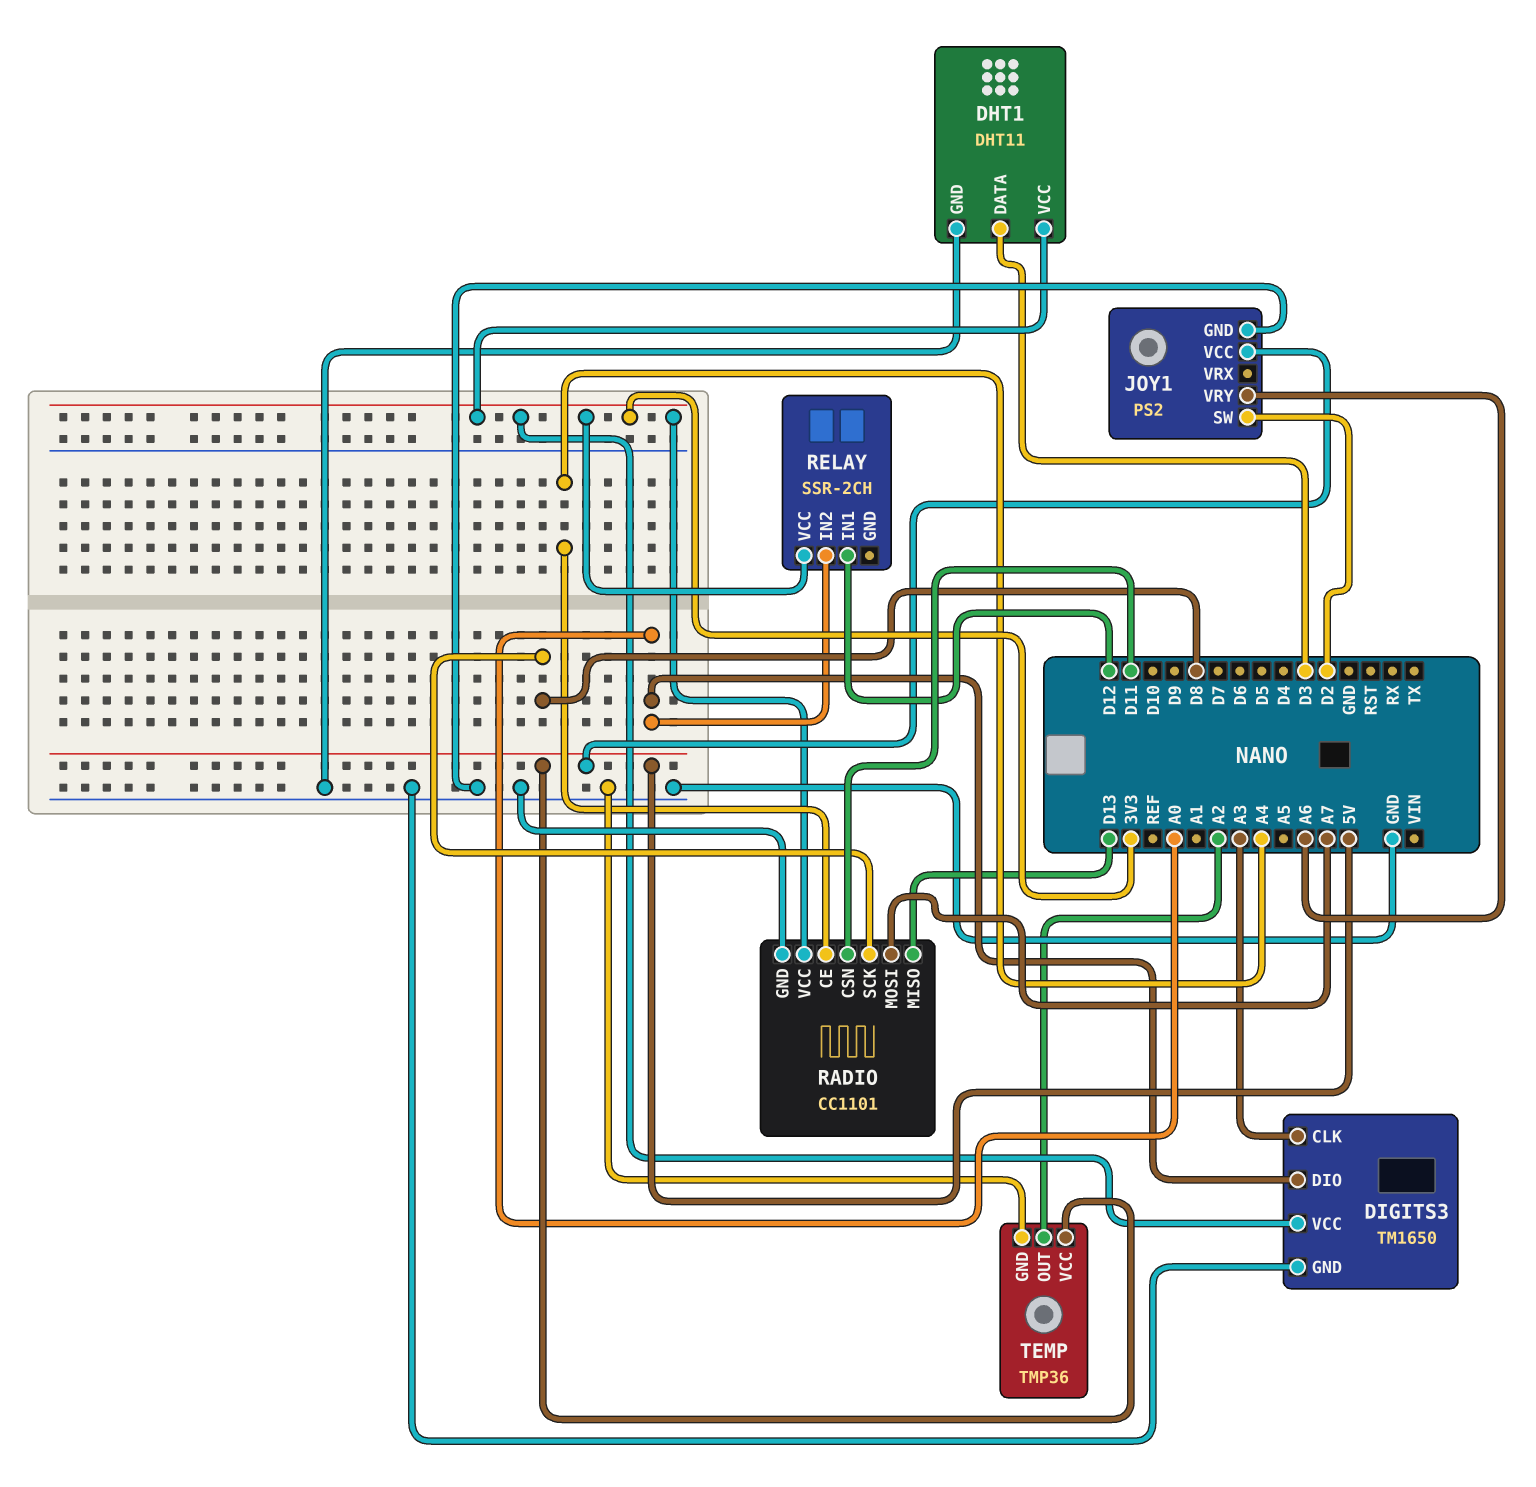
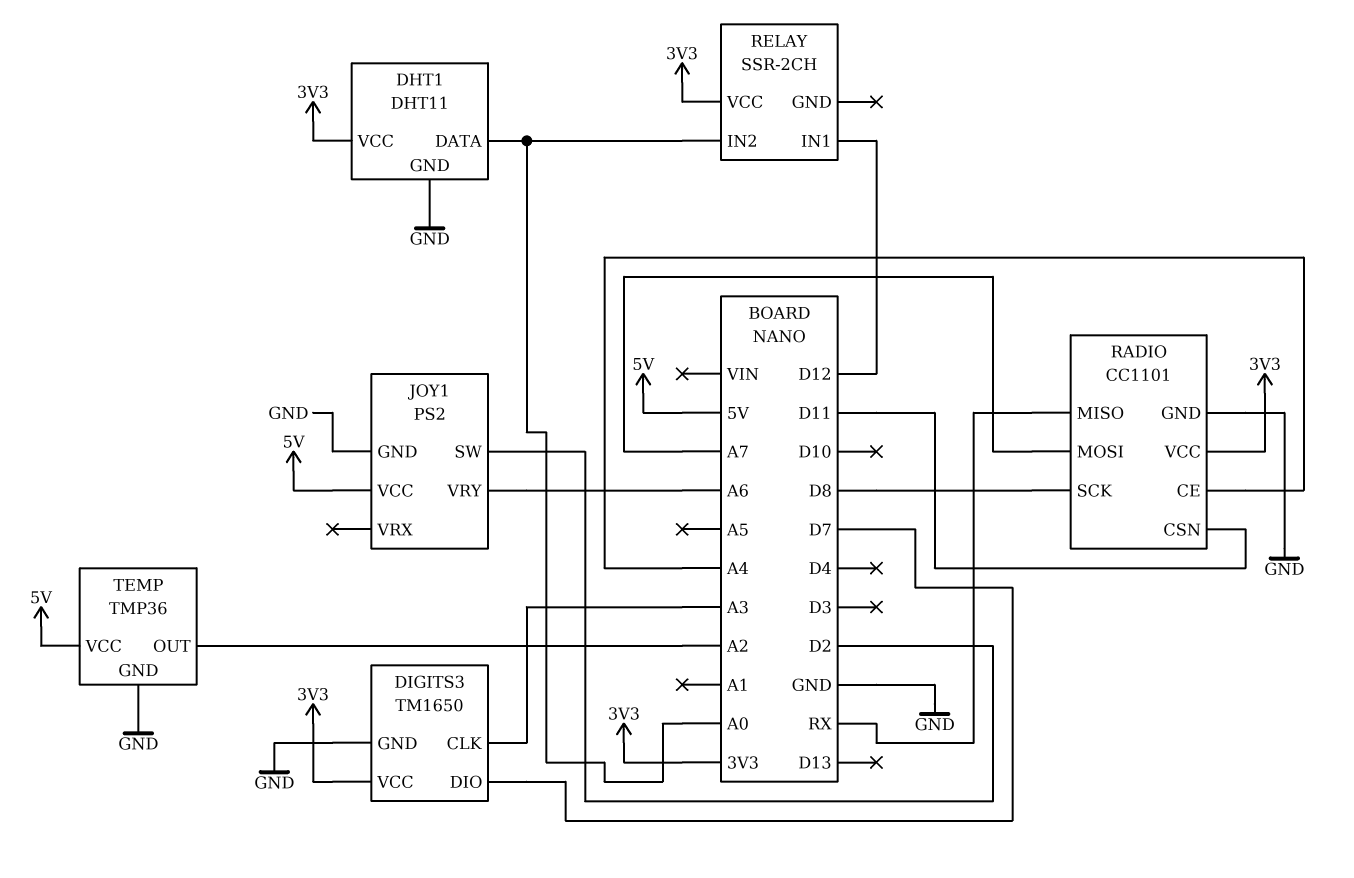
DHT1 pin DATA: D3 -> A0
DIGITS3 pin DIO: A0 -> D7
RADIO pin MISO: D13 -> RX

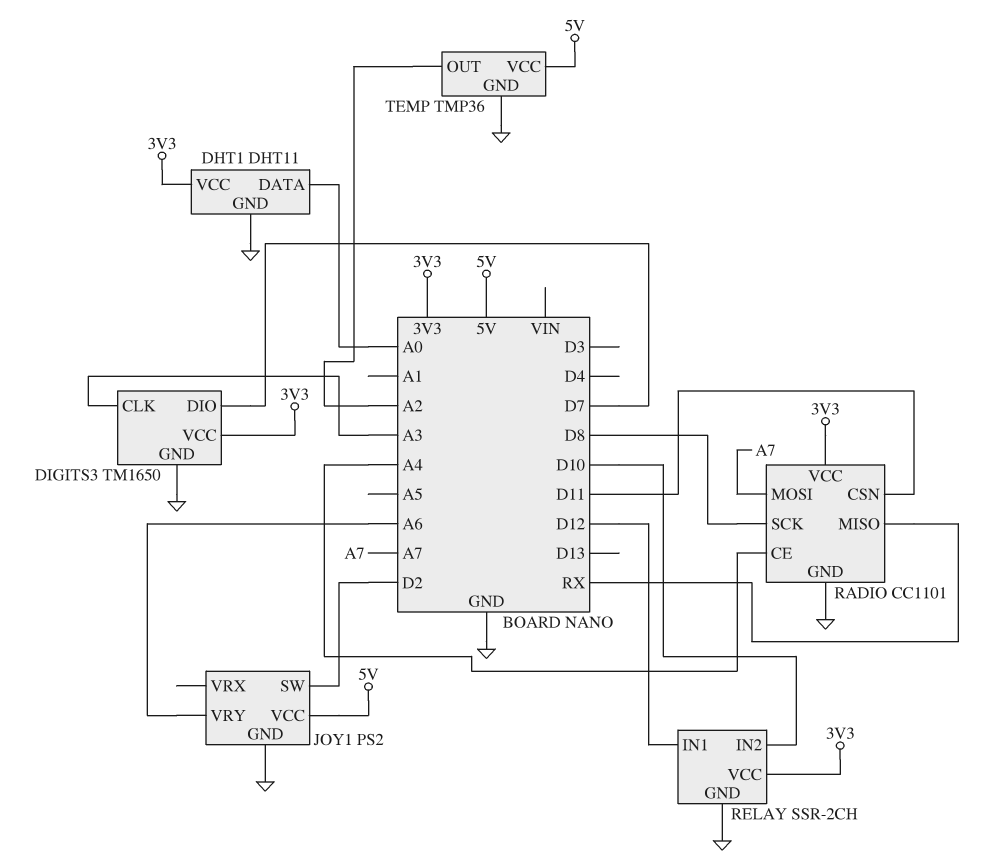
RELAY pin GND: none -> GND
RELAY pin IN2: A0 -> D10

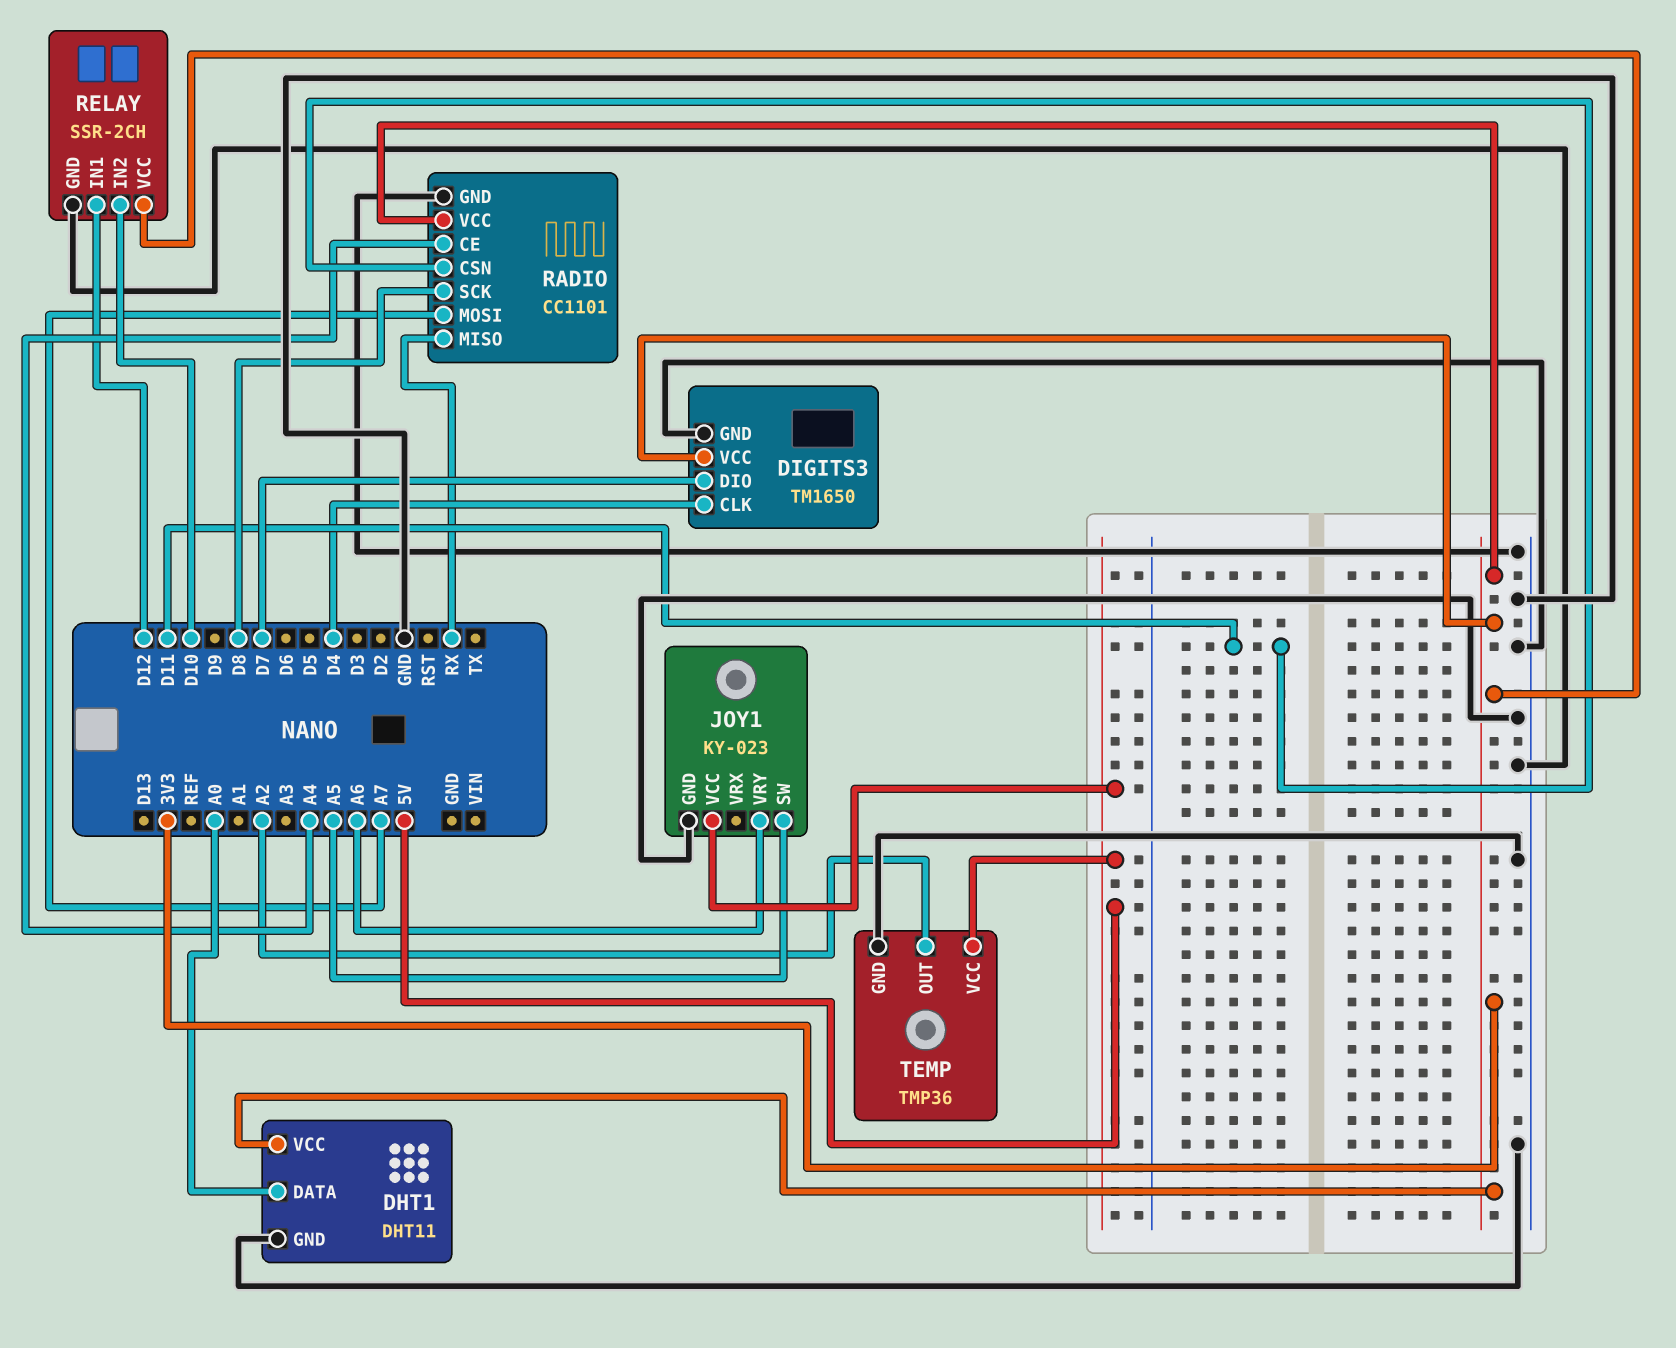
DIGITS3 pin CLK: A3 -> D4
JOY1: PS2 -> KY-023
JOY1 pin SW: D2 -> A5

